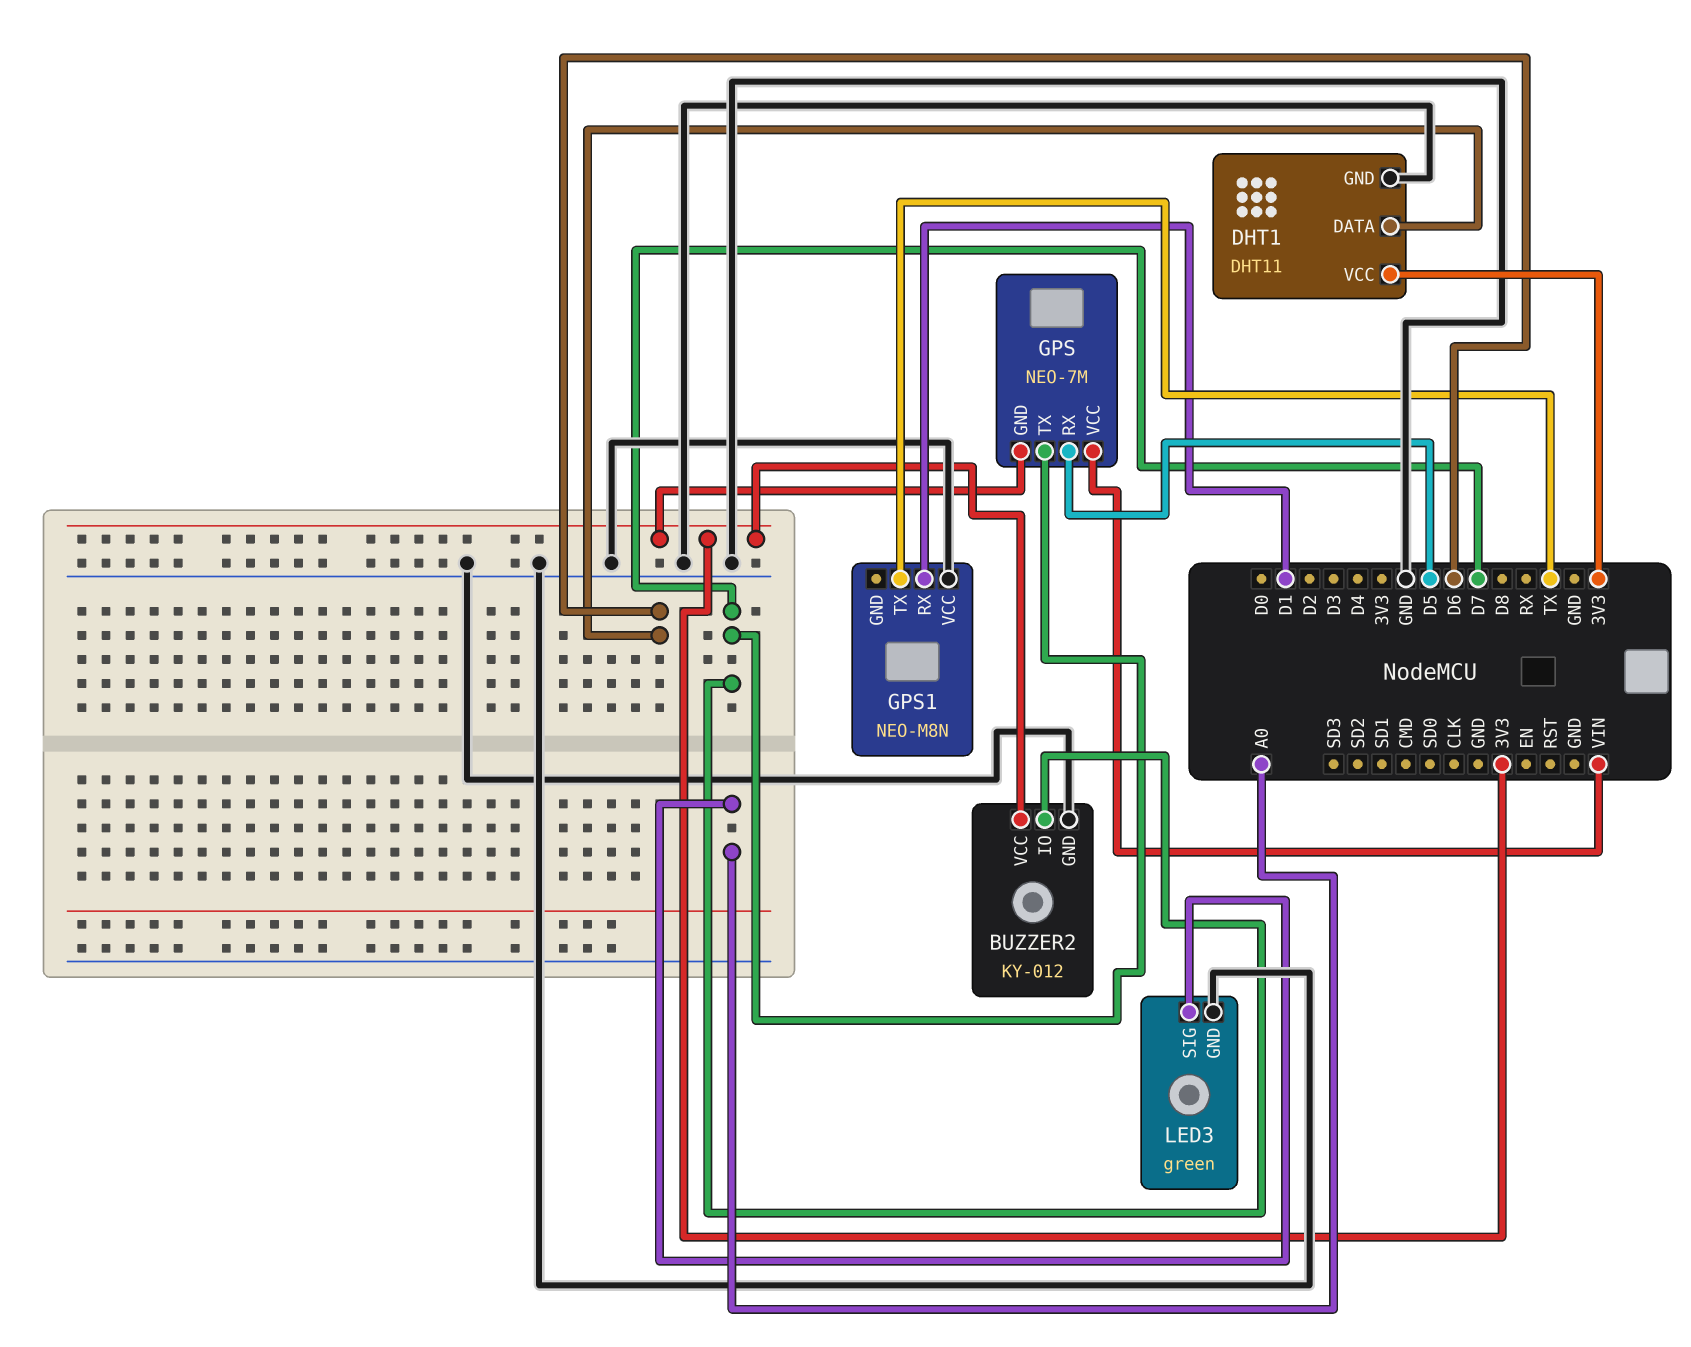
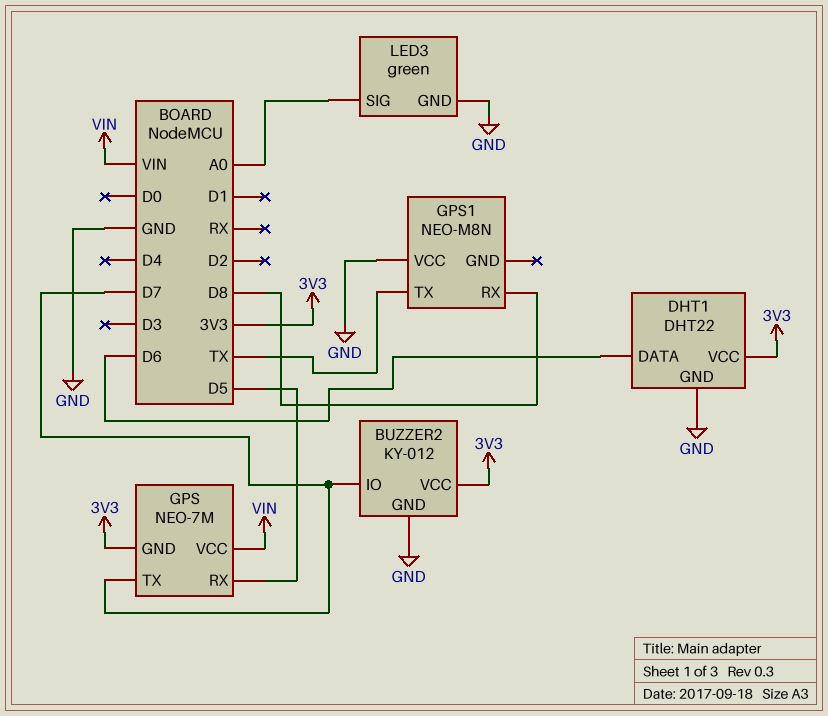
DHT1: DHT11 -> DHT22
GPS1 pin RX: D1 -> D8

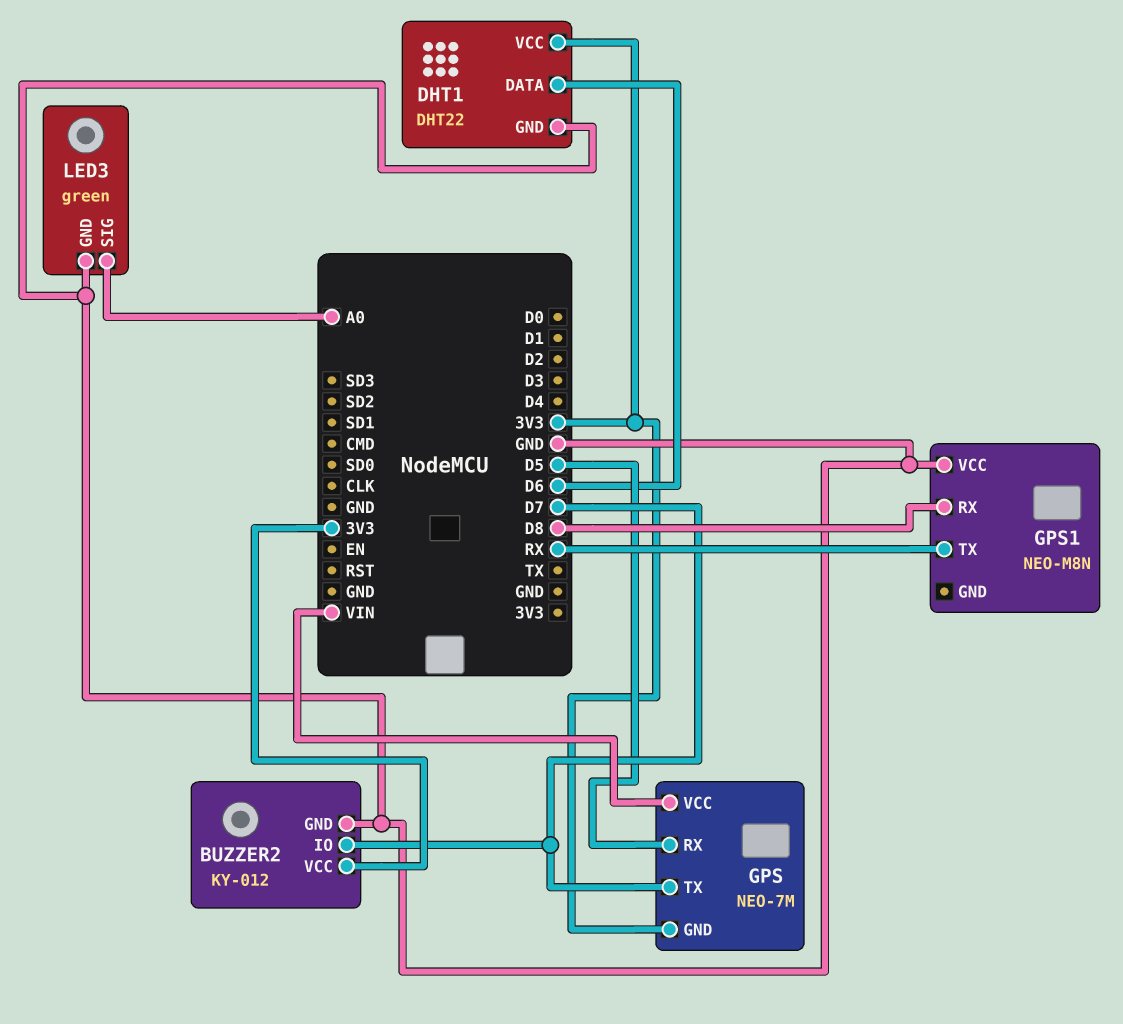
GPS1 pin TX: TX -> RX

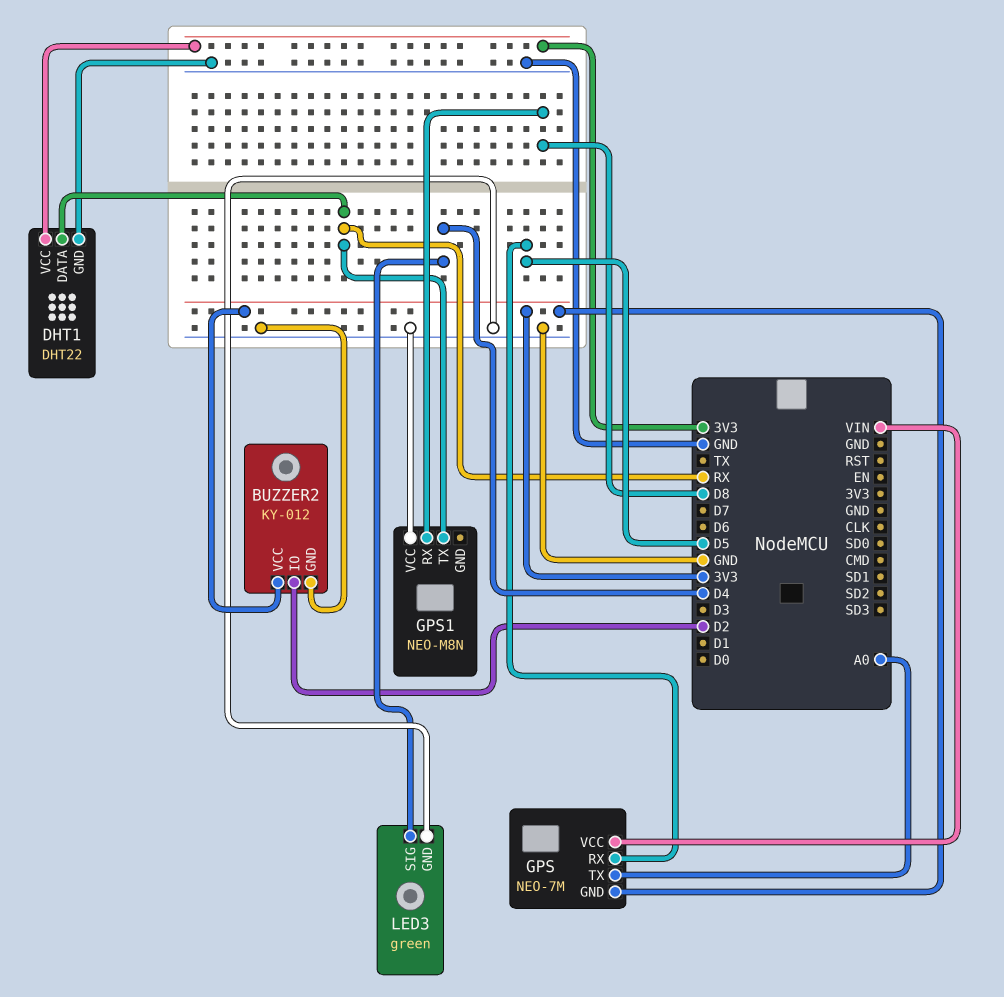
BUZZER2 pin IO: D7 -> D2
DHT1 pin DATA: D6 -> RX
GPS pin TX: D7 -> A0
LED3 pin SIG: A0 -> D4

